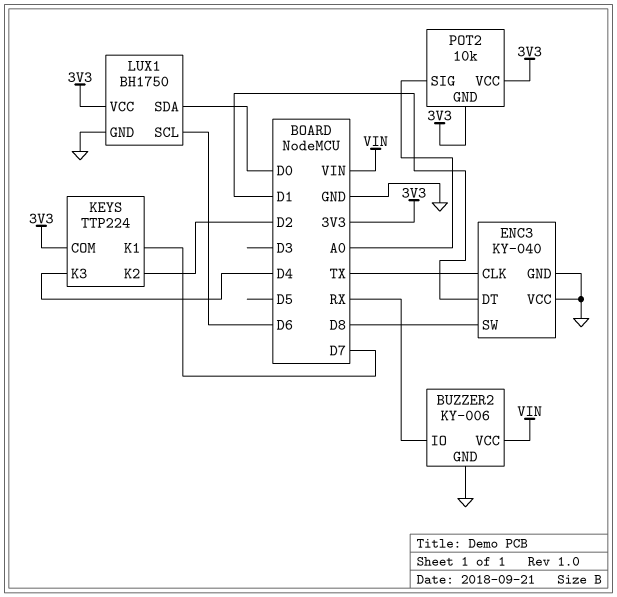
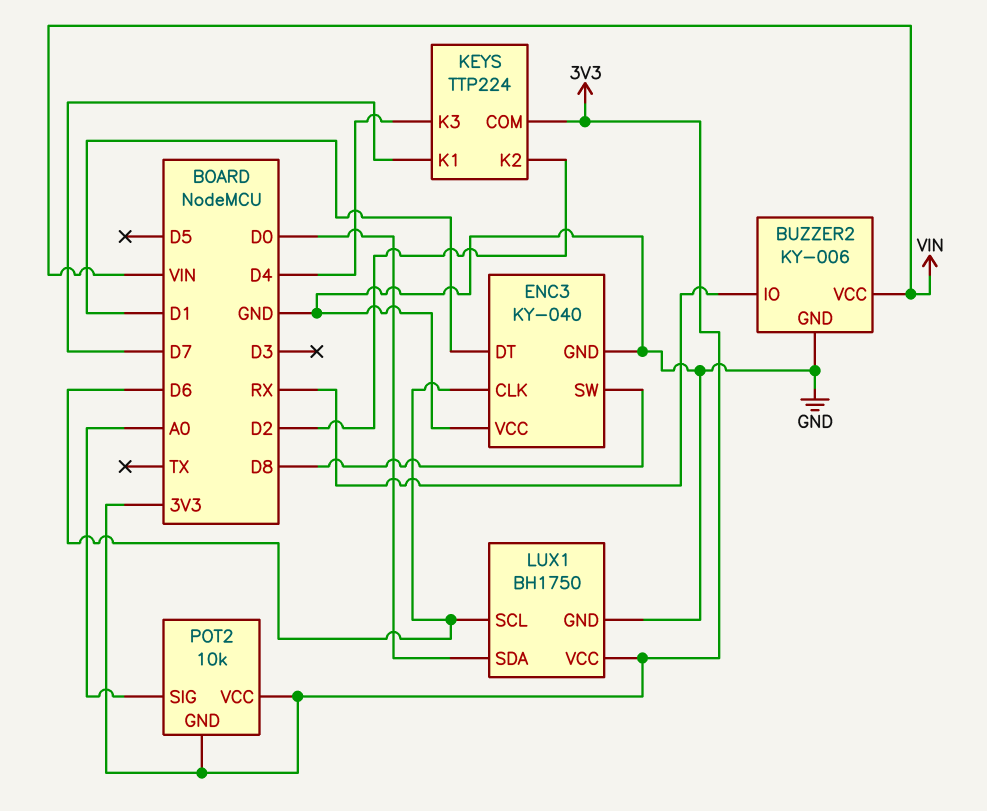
ENC3 pin CLK: TX -> D6

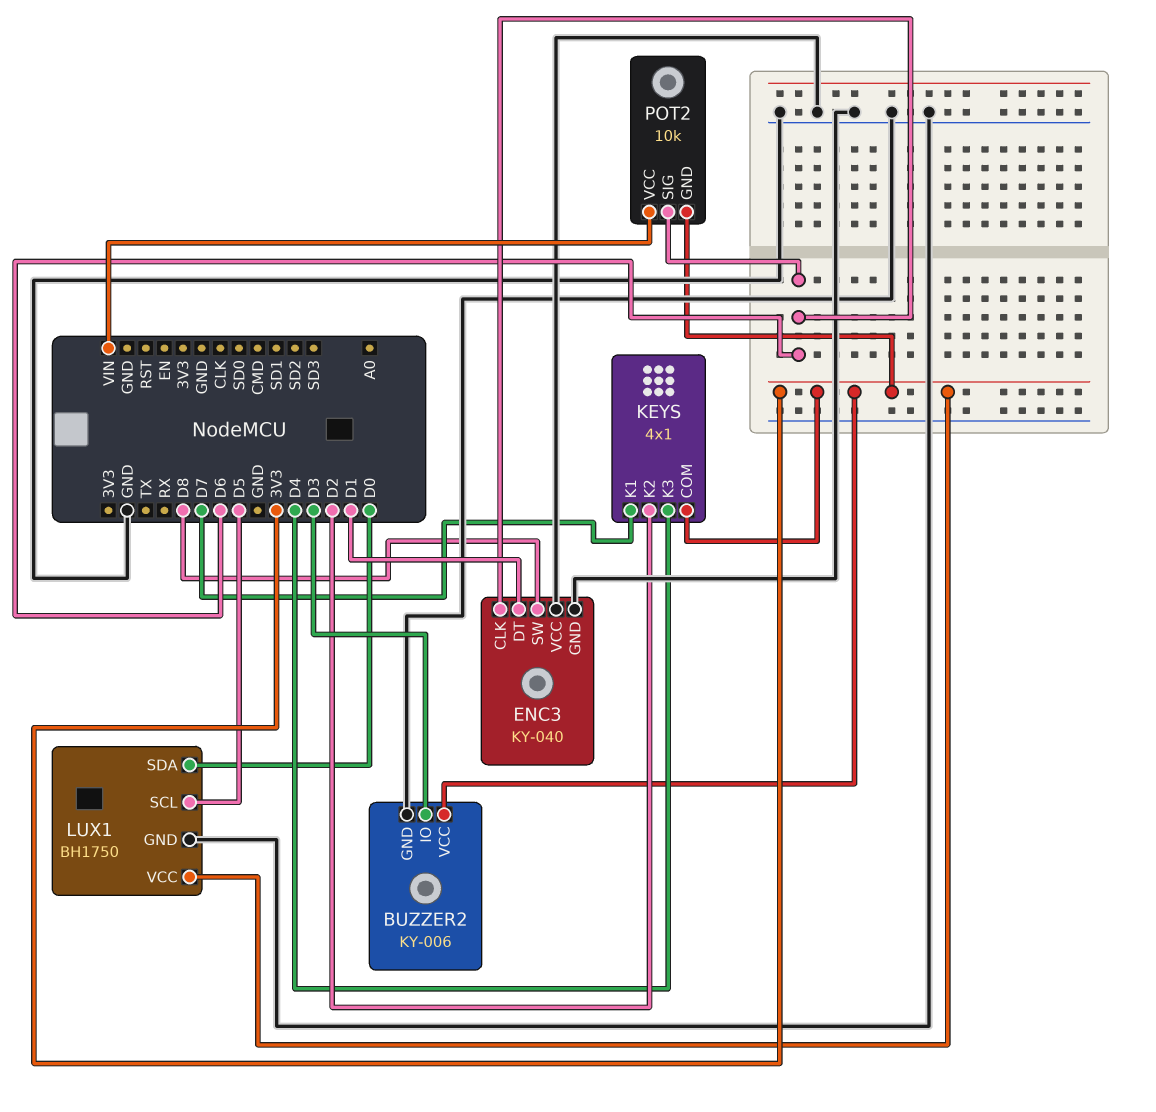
BUZZER2 pin IO: RX -> D3
BUZZER2 pin VCC: VIN -> 3V3
KEYS: TTP224 -> 4x1
LUX1 pin SCL: D6 -> D5
POT2 pin SIG: A0 -> D6
POT2 pin VCC: 3V3 -> VIN

